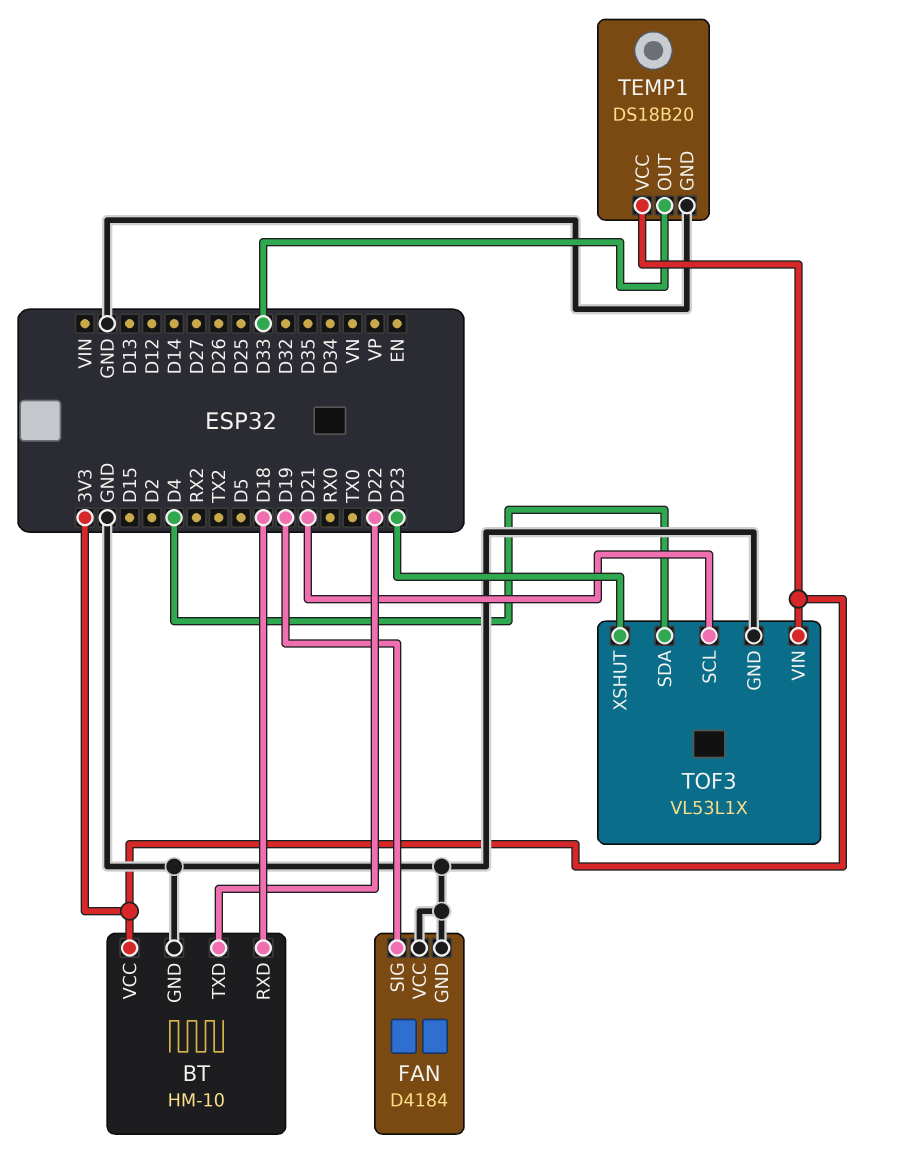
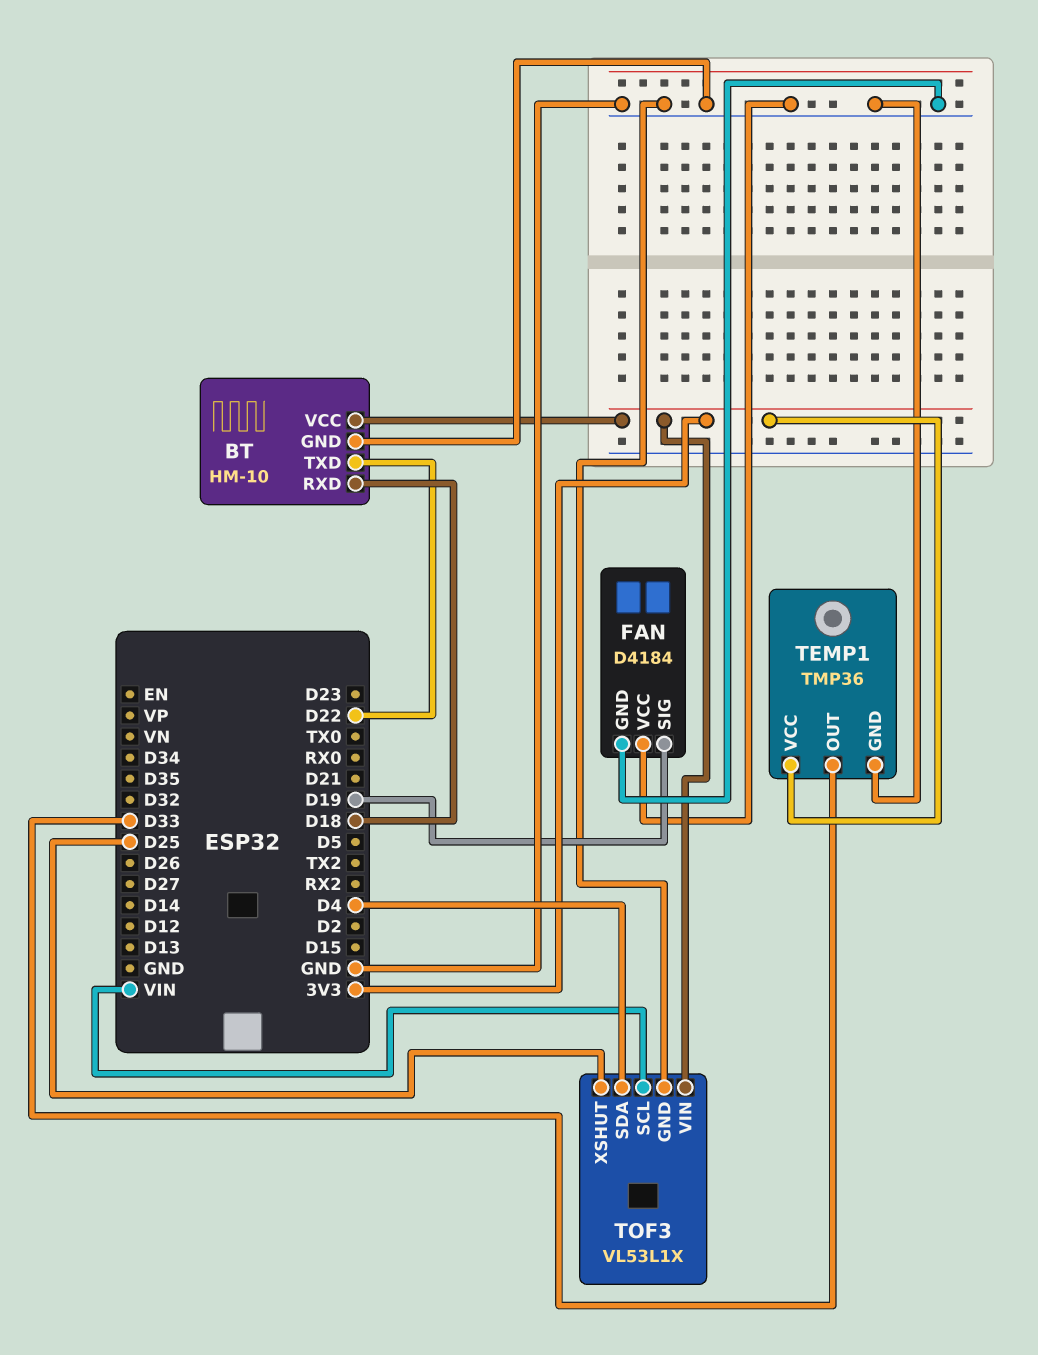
TEMP1: DS18B20 -> TMP36
TOF3 pin SCL: D21 -> VIN
TOF3 pin XSHUT: D23 -> D25

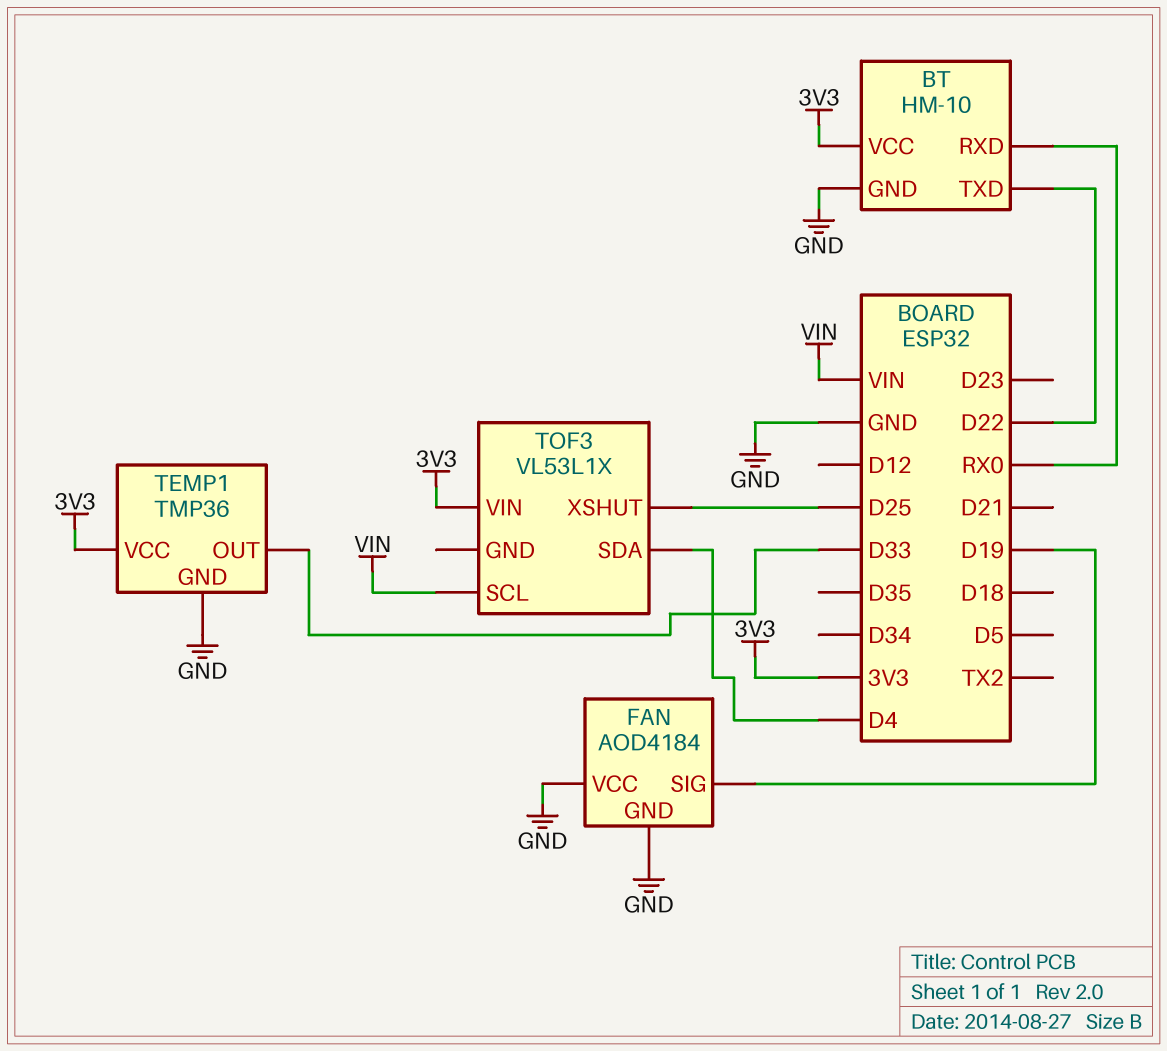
BT pin RXD: D18 -> RX0
FAN: D4184 -> AOD4184
TOF3 pin GND: GND -> none

